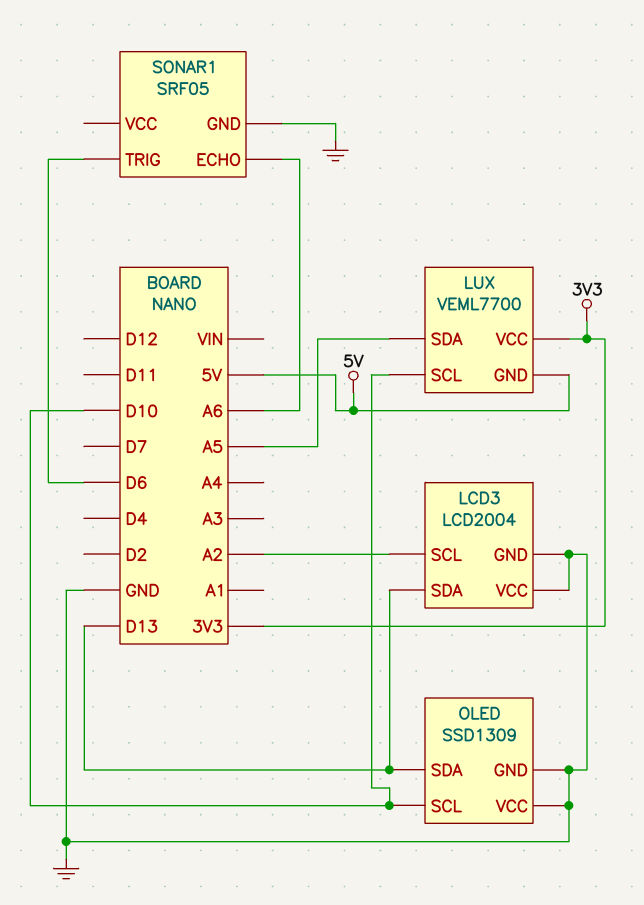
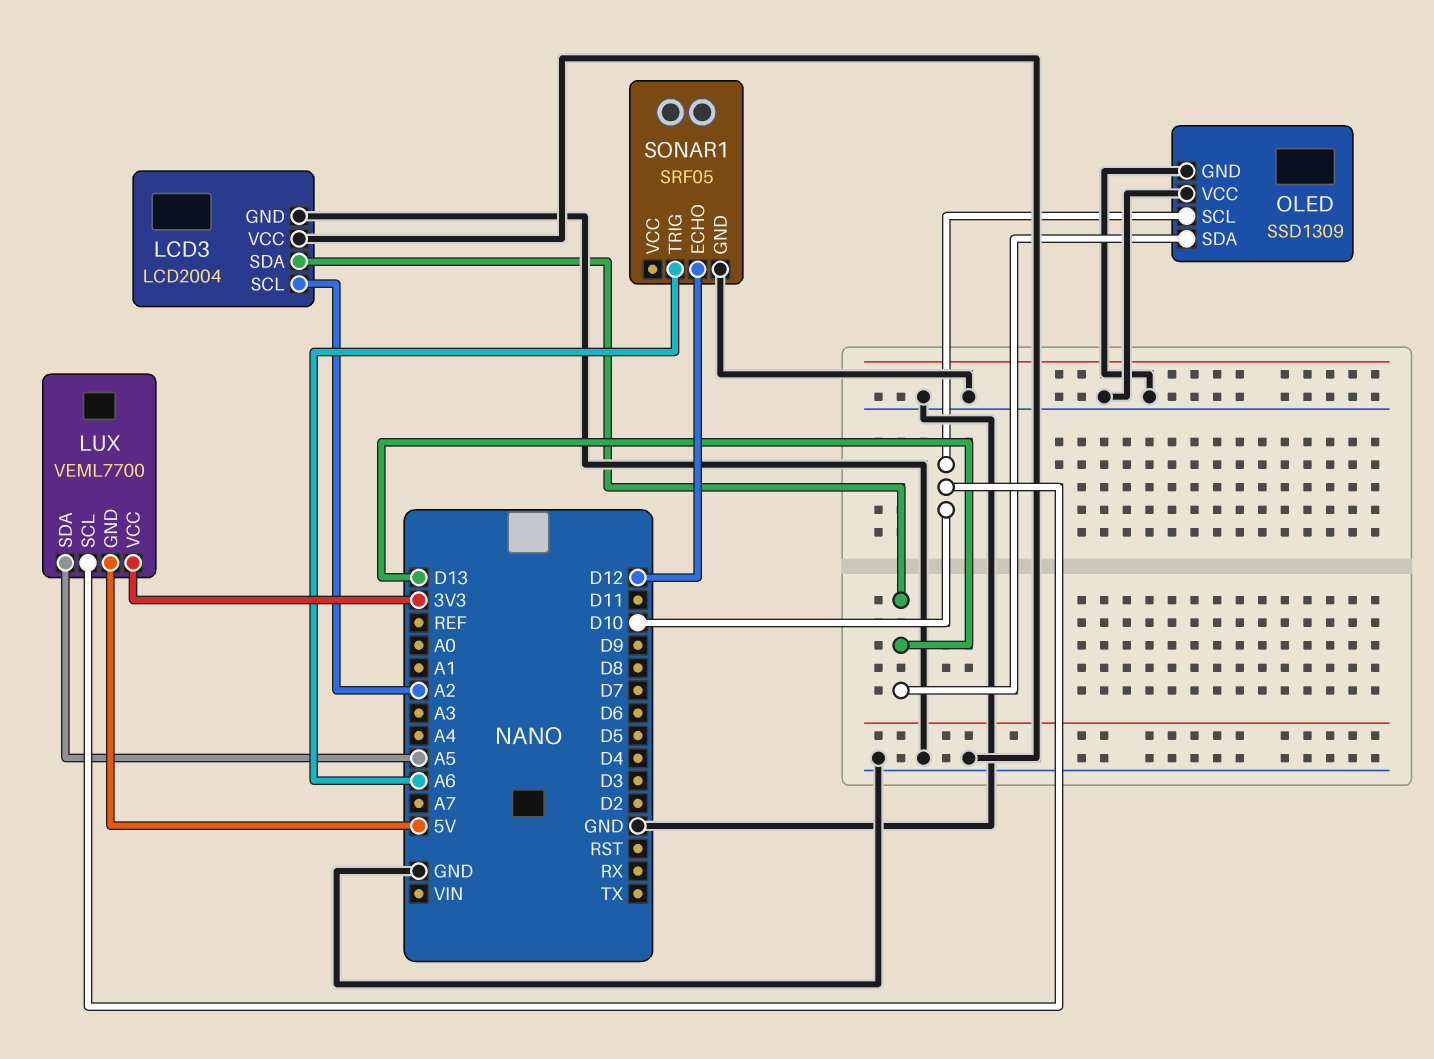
SONAR1 pin ECHO: A6 -> D12
SONAR1 pin TRIG: D6 -> A6

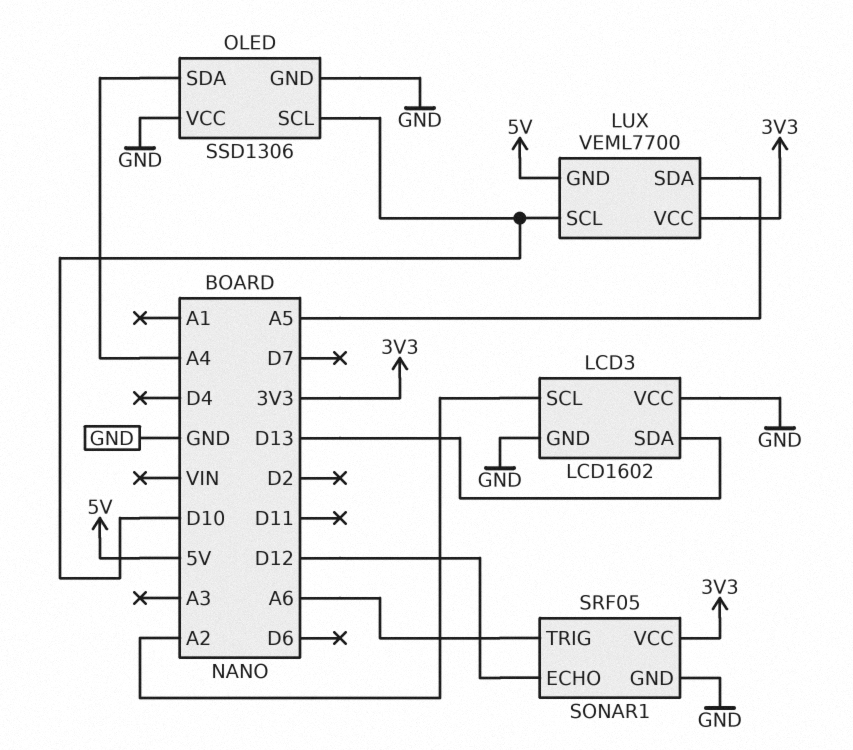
LCD3: LCD2004 -> LCD1602
OLED: SSD1309 -> SSD1306
OLED pin SDA: D13 -> A4
SONAR1 pin VCC: none -> 3V3

